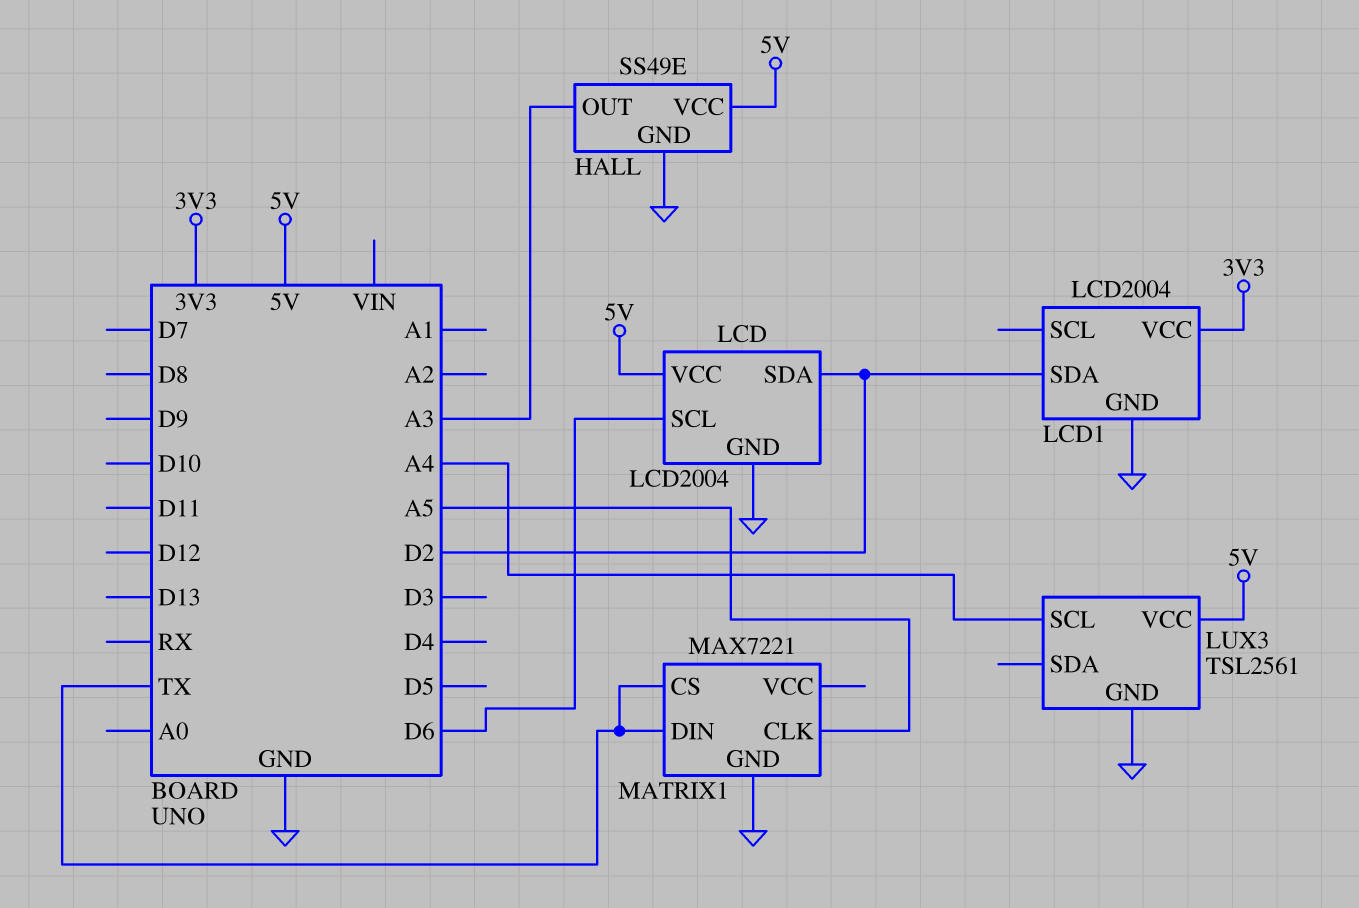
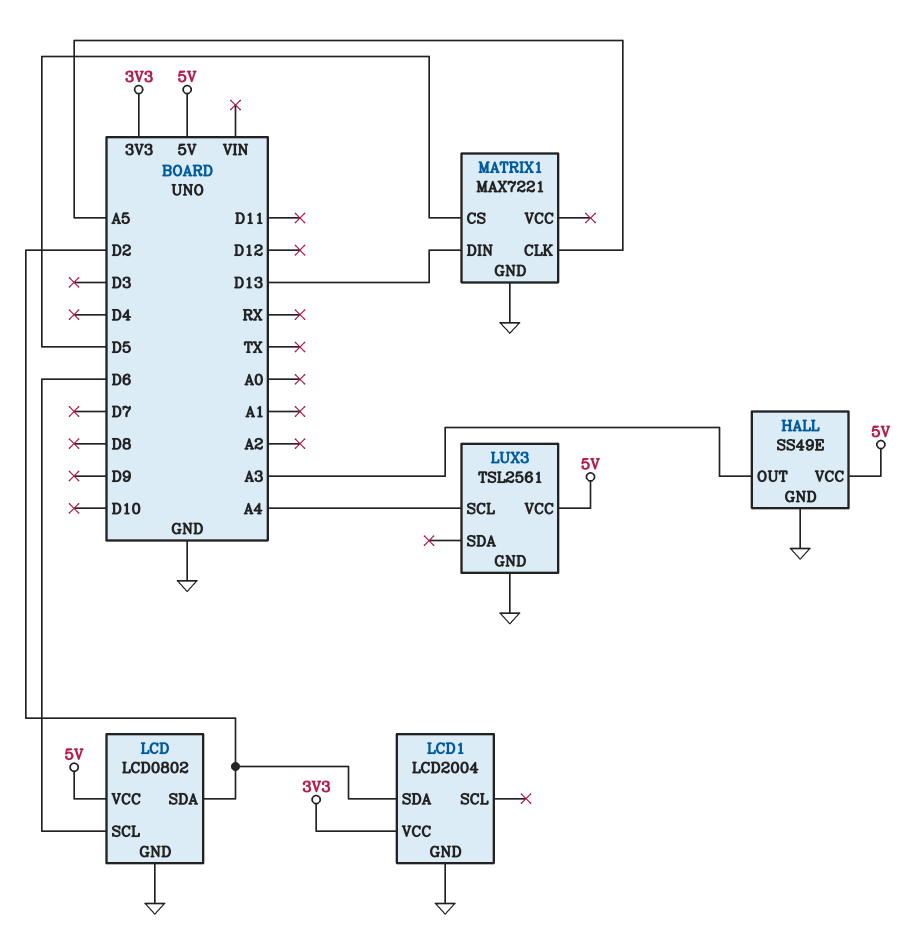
LCD: LCD2004 -> LCD0802
MATRIX1 pin CS: TX -> D5
MATRIX1 pin DIN: TX -> D13

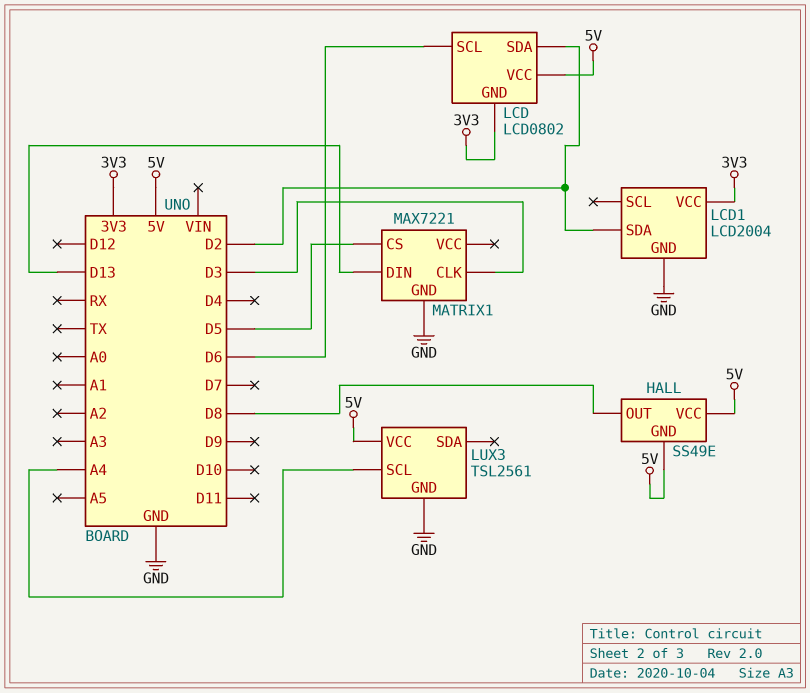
HALL pin GND: GND -> 5V
HALL pin OUT: A3 -> D8
LCD pin GND: GND -> 3V3
MATRIX1 pin CLK: A5 -> D3

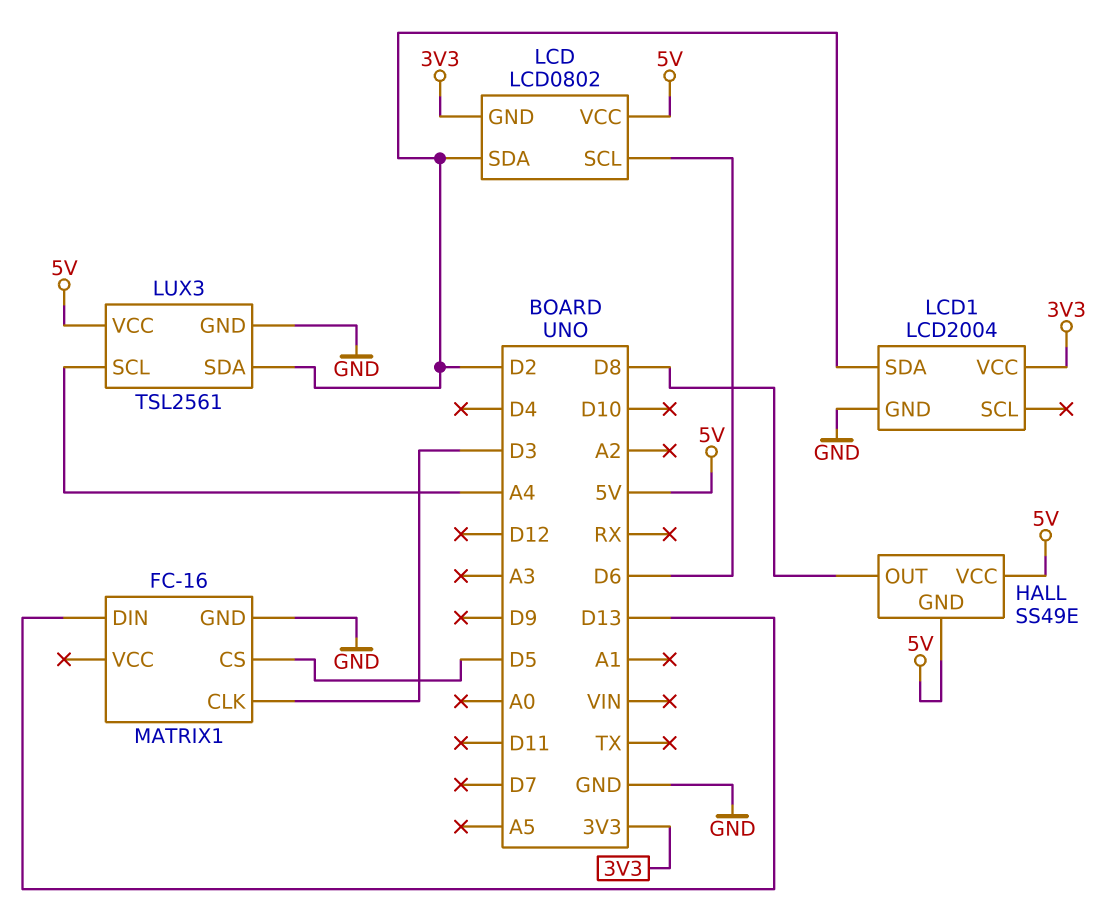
LUX3 pin SDA: none -> D2
MATRIX1: MAX7221 -> FC-16

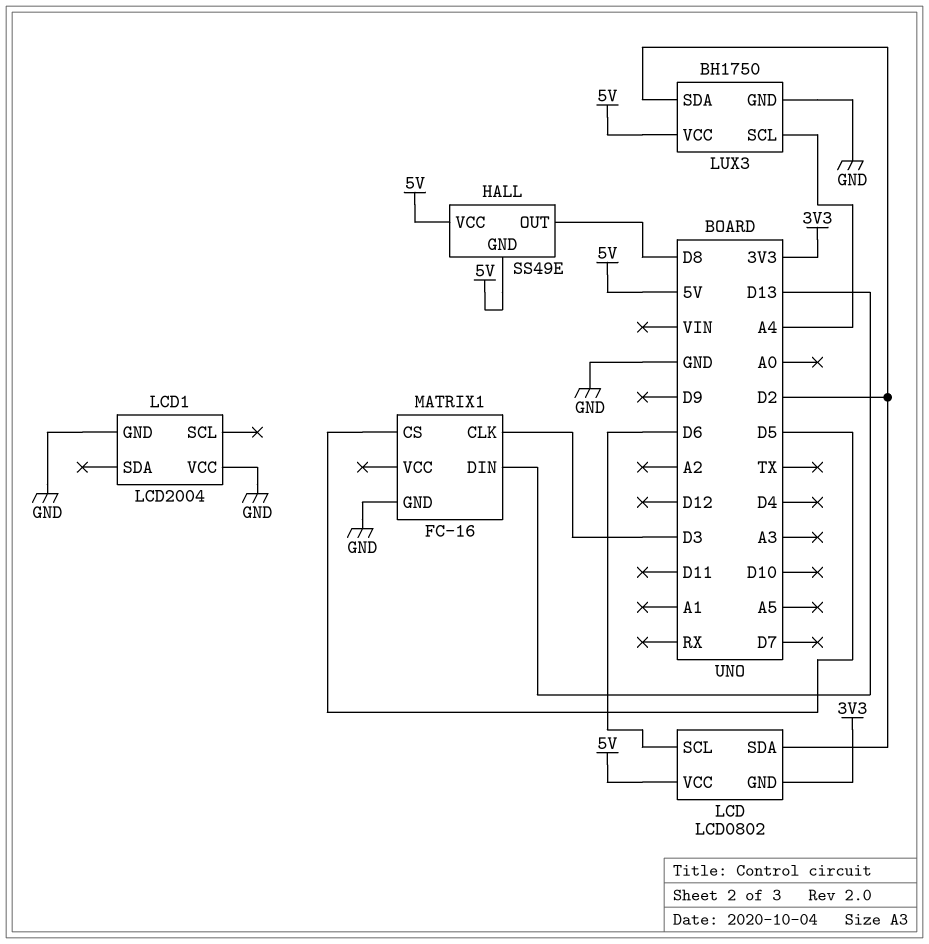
LCD1 pin SDA: D2 -> none
LCD1 pin VCC: 3V3 -> GND
LUX3: TSL2561 -> BH1750

